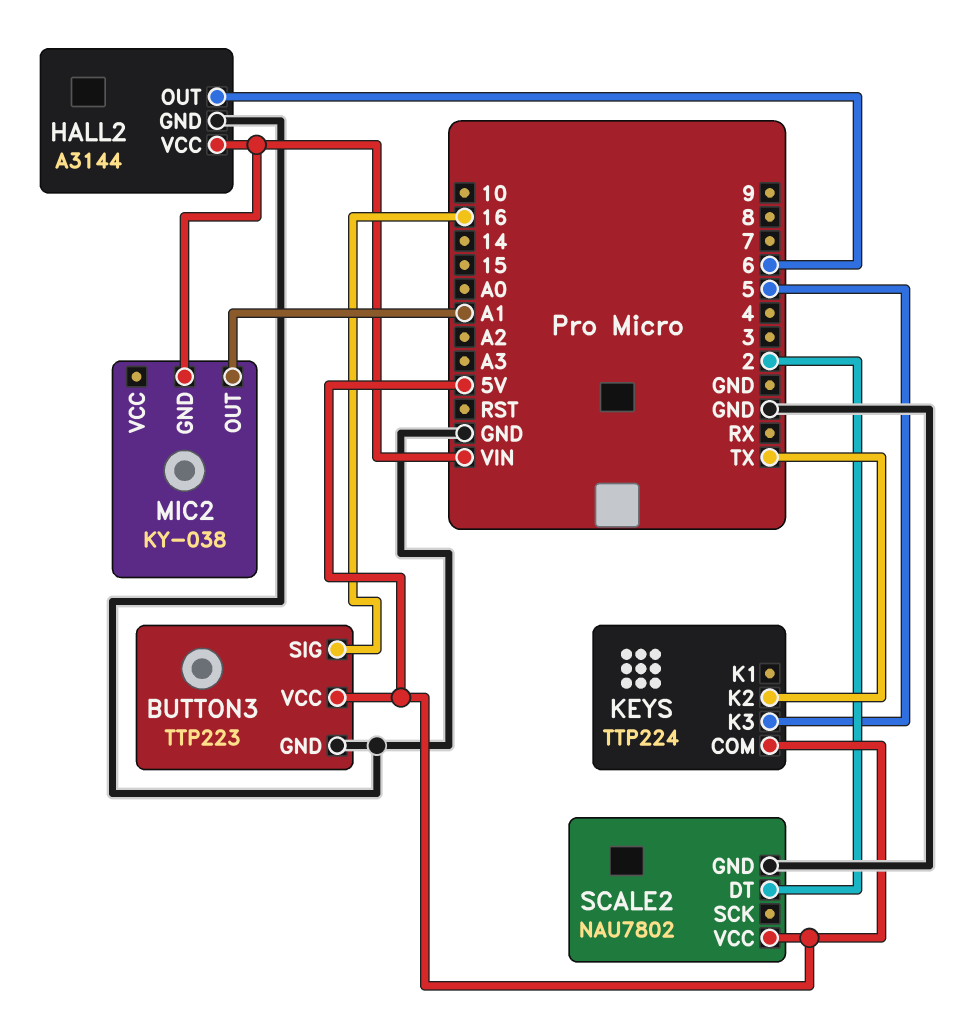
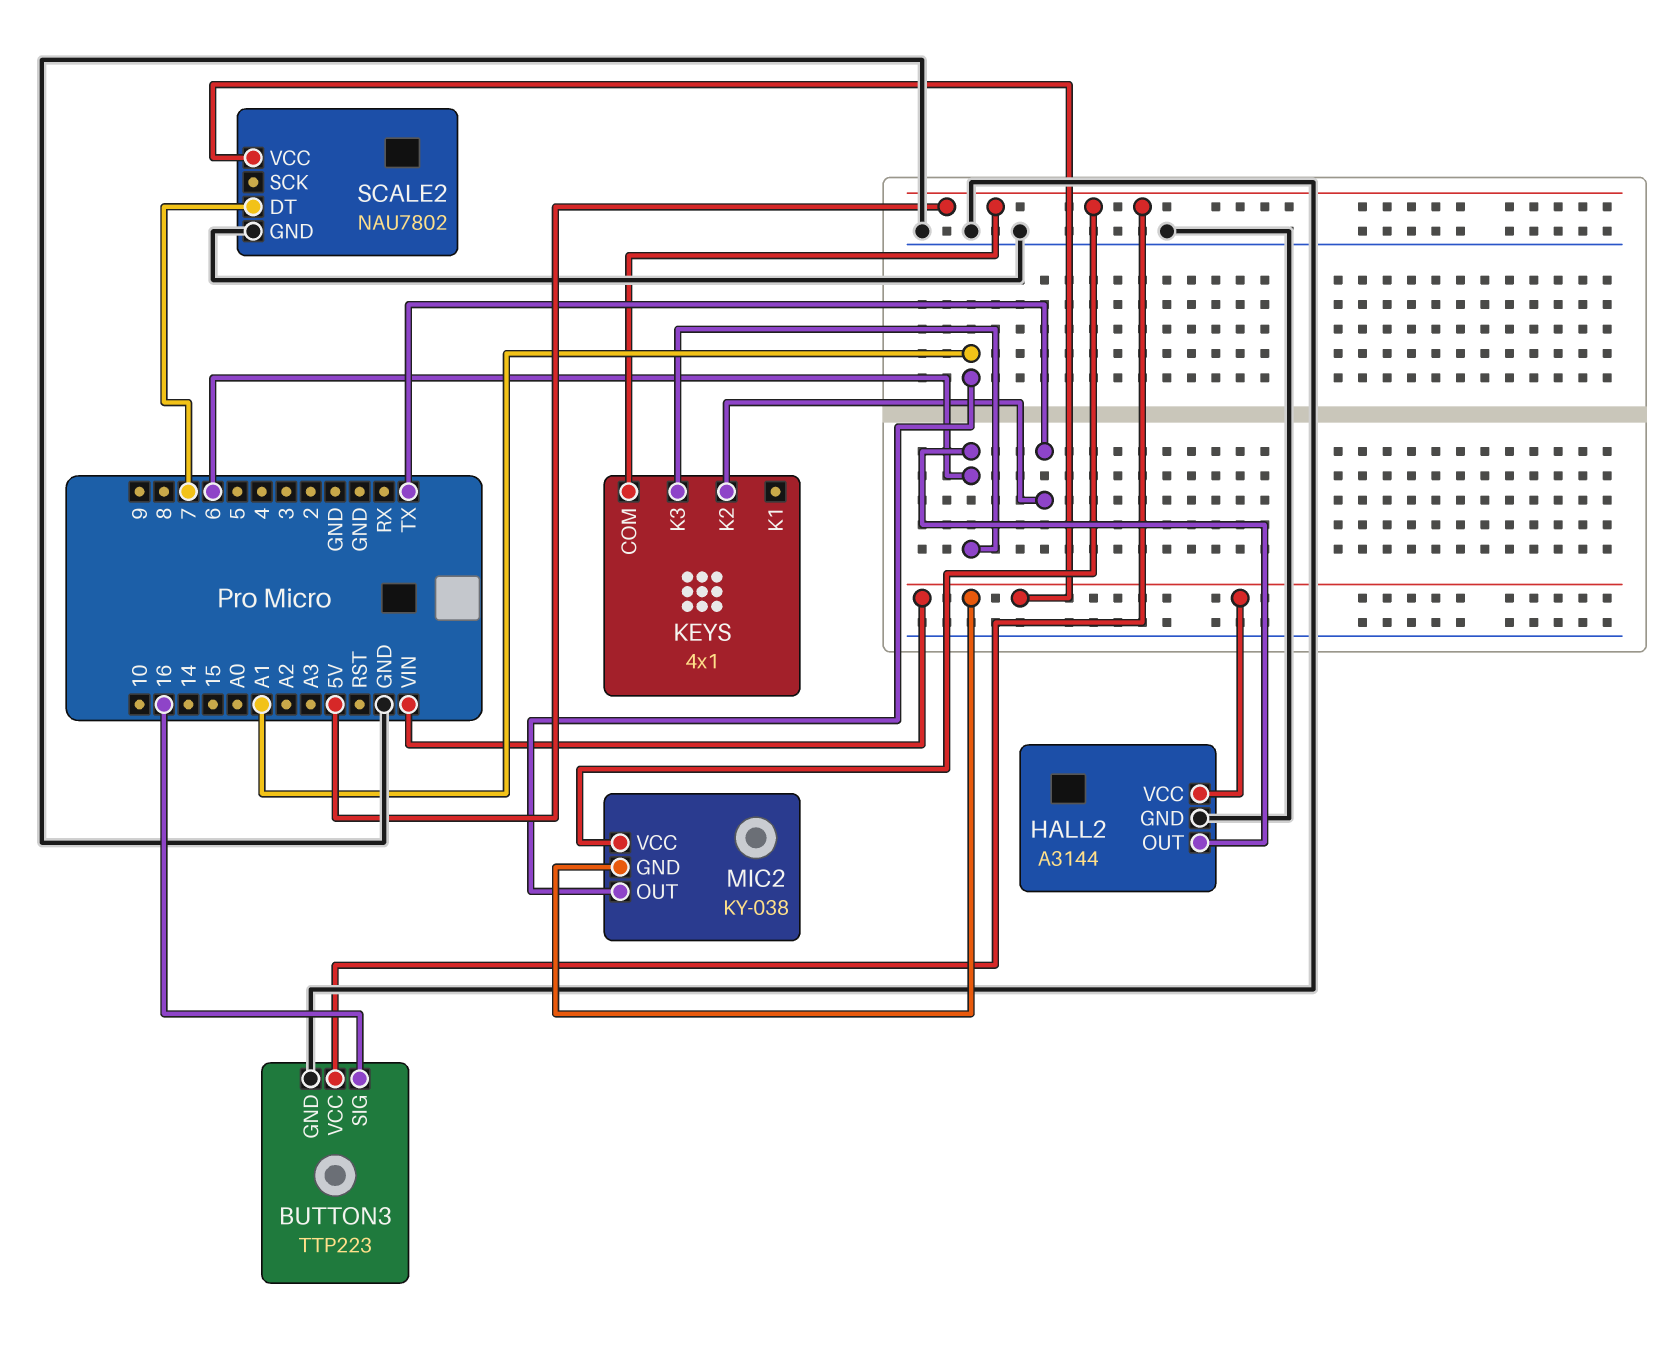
KEYS: TTP224 -> 4x1
KEYS pin K3: 5 -> 6
MIC2 pin VCC: none -> 5V
SCALE2 pin DT: 2 -> 7
SCALE2 pin VCC: 5V -> VIN

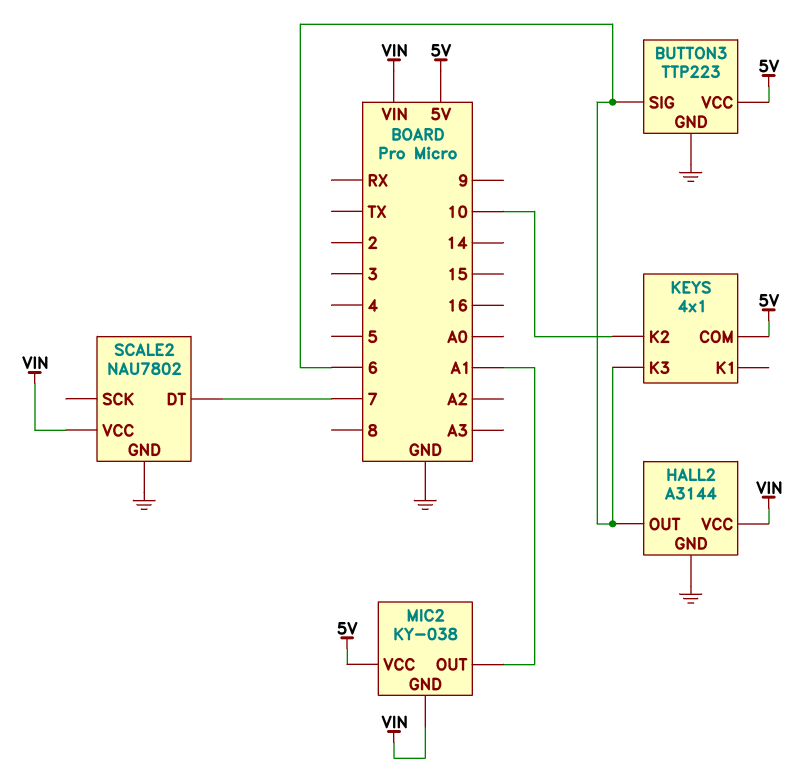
BUTTON3 pin SIG: 16 -> 6
KEYS pin K2: TX -> 10

